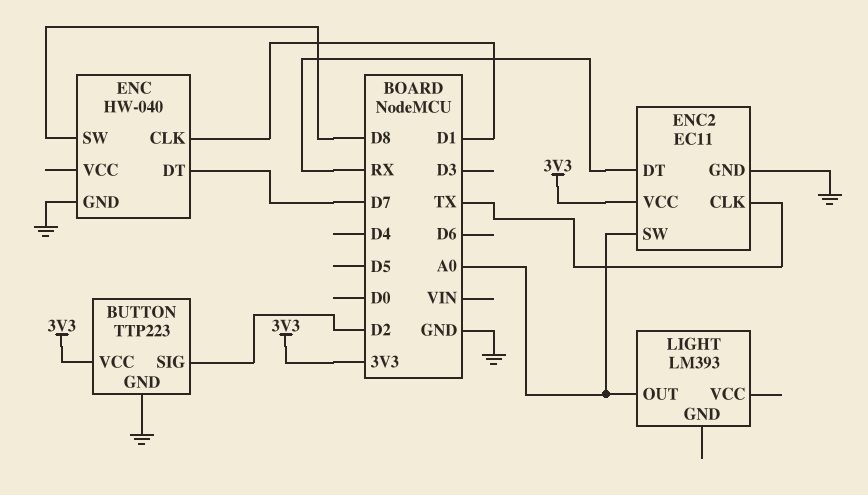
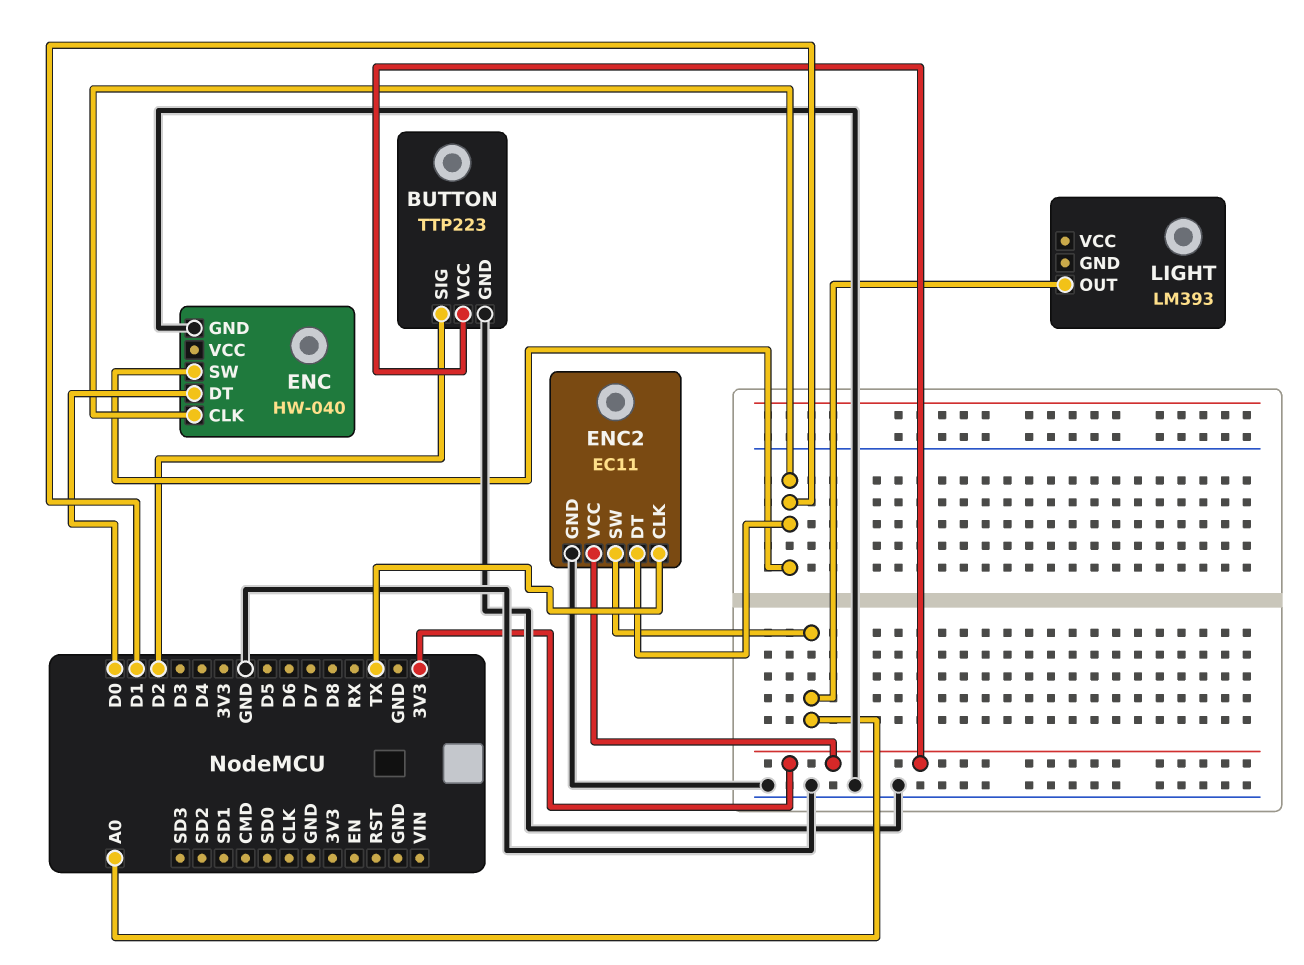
ENC pin DT: D7 -> D0
ENC pin SW: D8 -> D1
ENC2 pin DT: RX -> D1

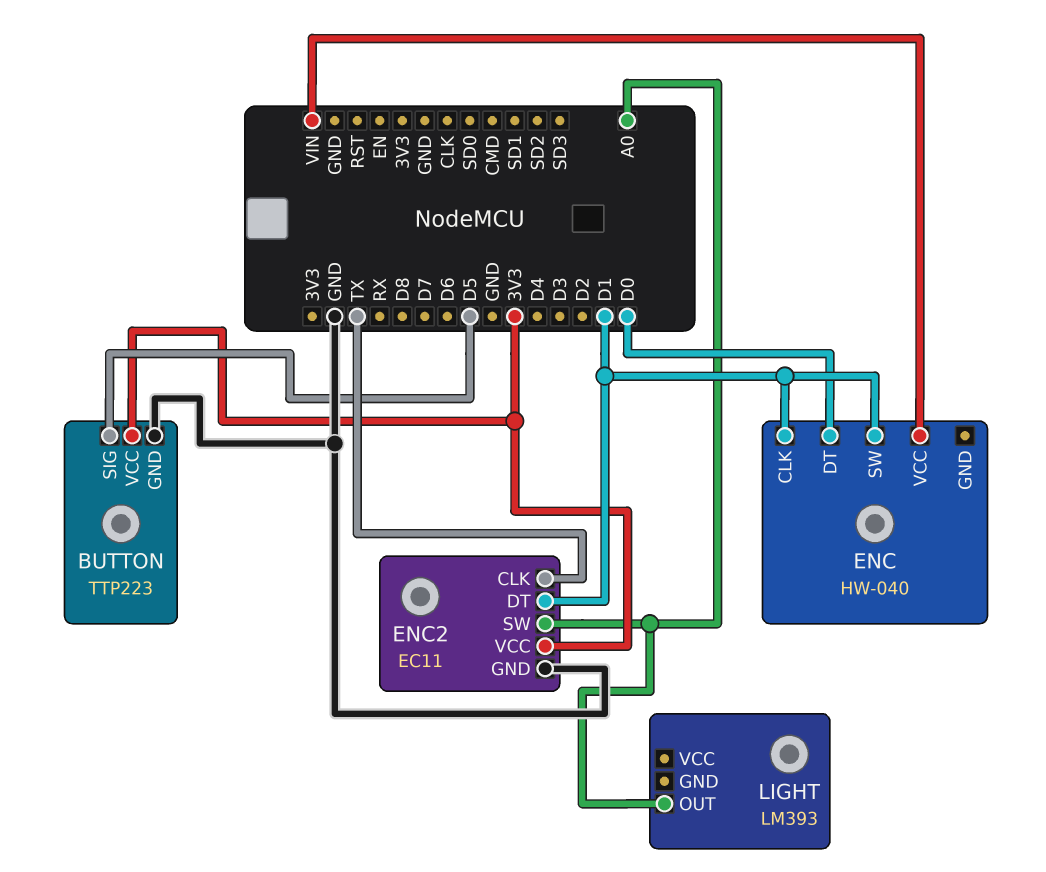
BUTTON pin SIG: D2 -> D5
ENC pin GND: GND -> none
ENC pin VCC: none -> VIN

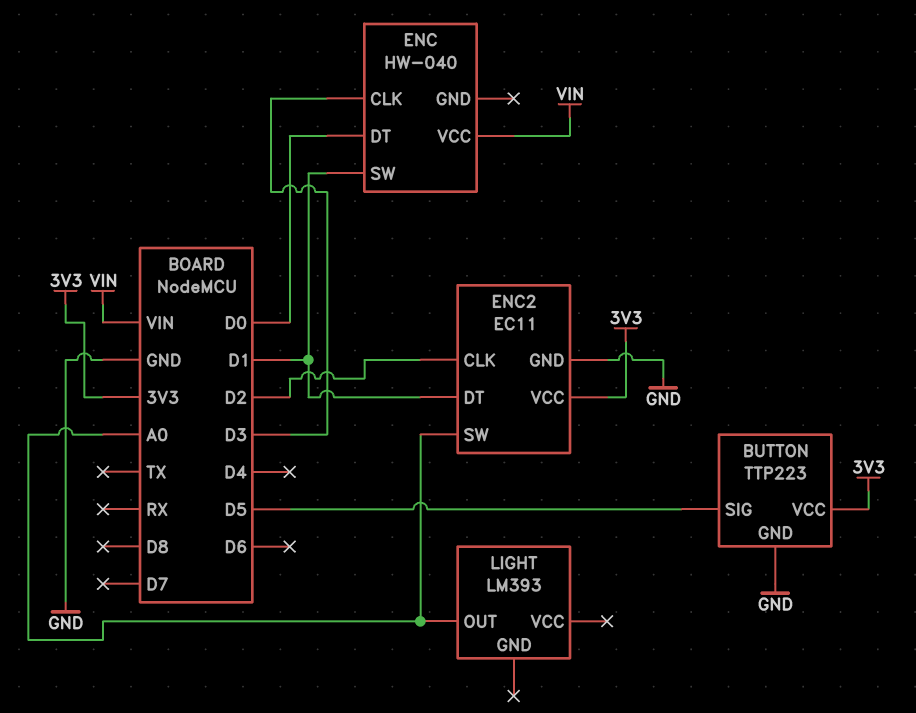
ENC pin CLK: D1 -> D3
ENC2 pin CLK: TX -> D2

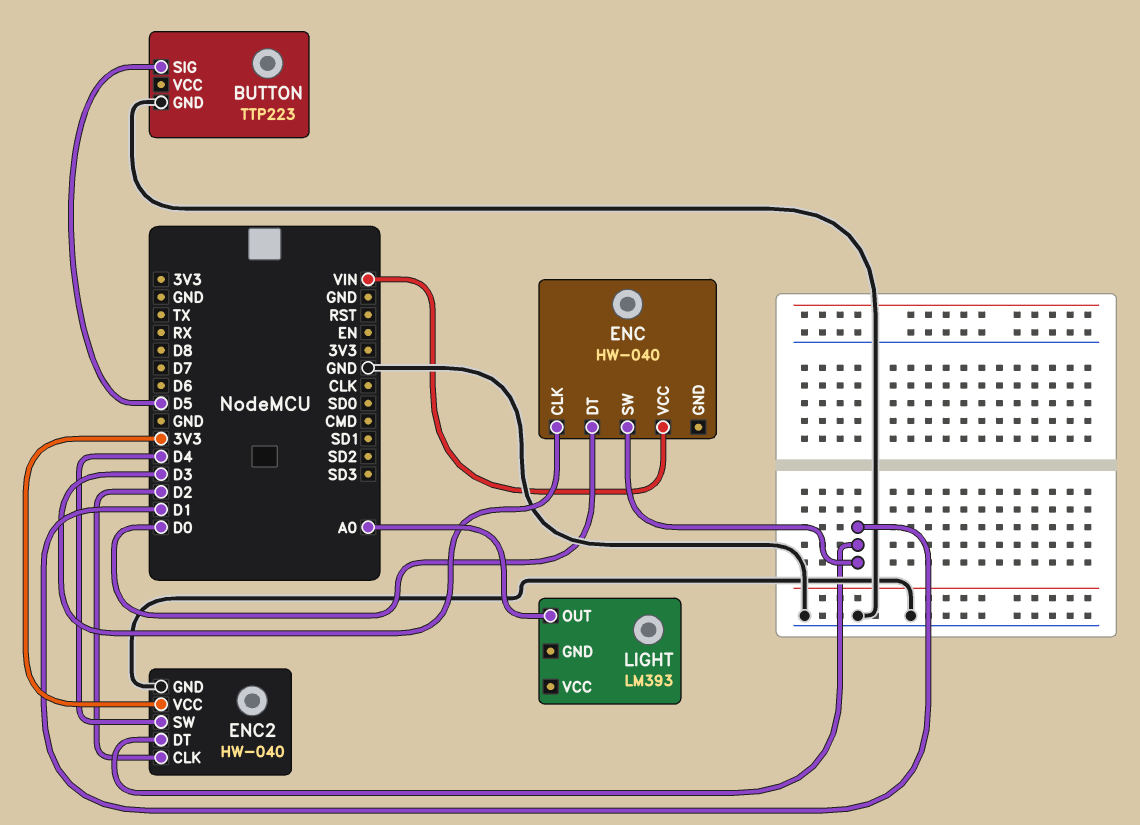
BUTTON pin VCC: 3V3 -> none
ENC2: EC11 -> HW-040
ENC2 pin SW: A0 -> D4

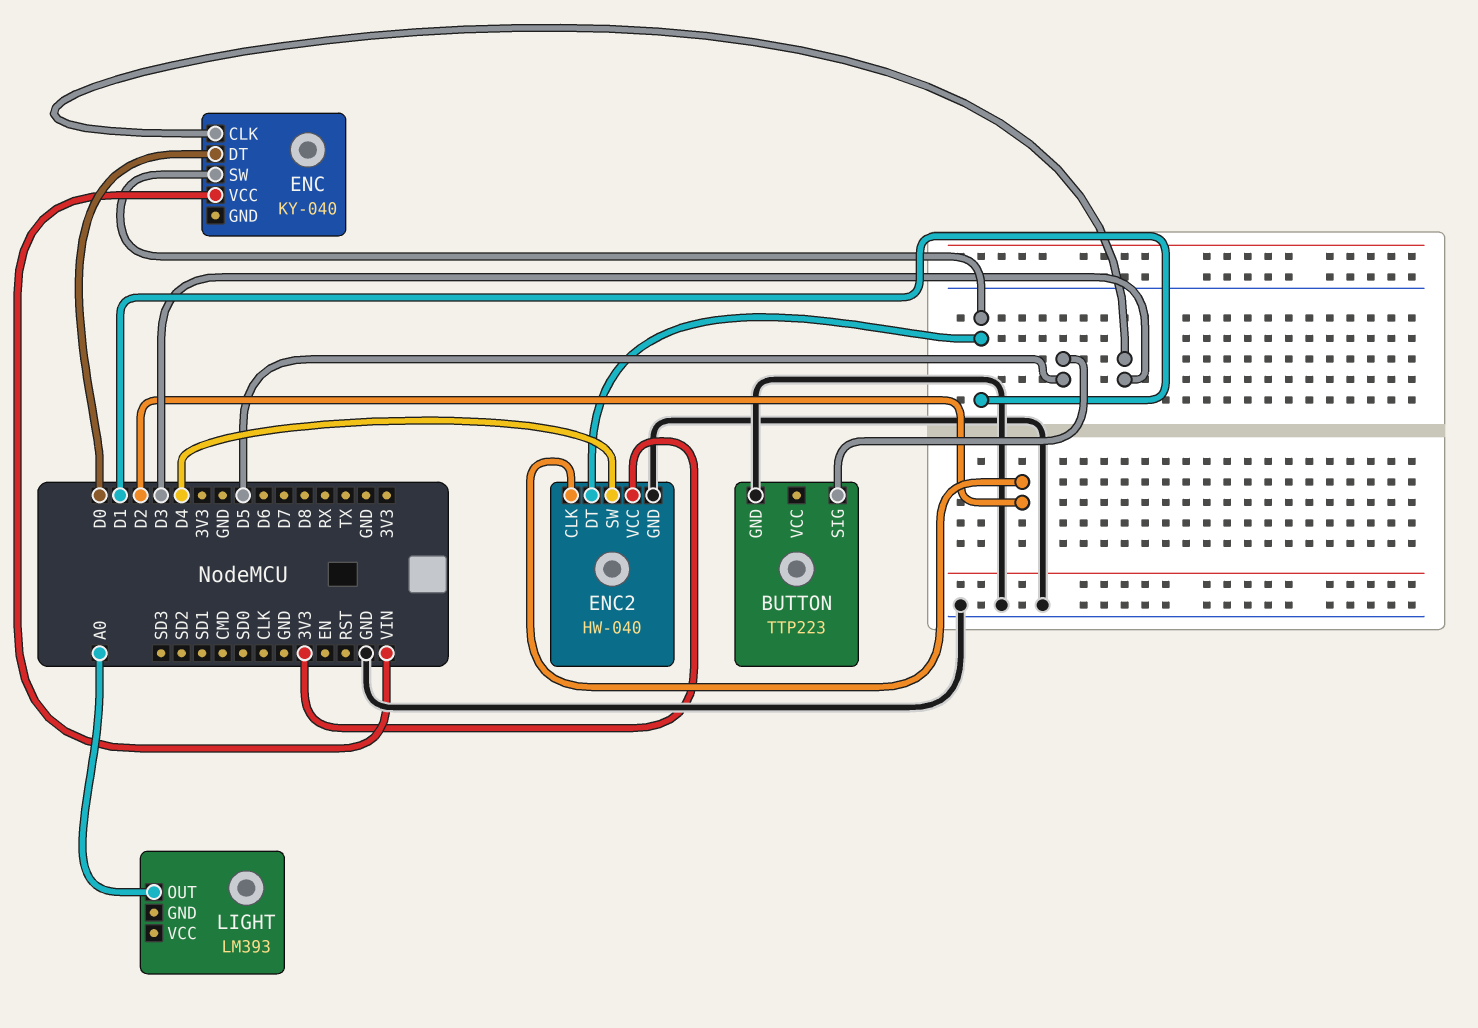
ENC: HW-040 -> KY-040

